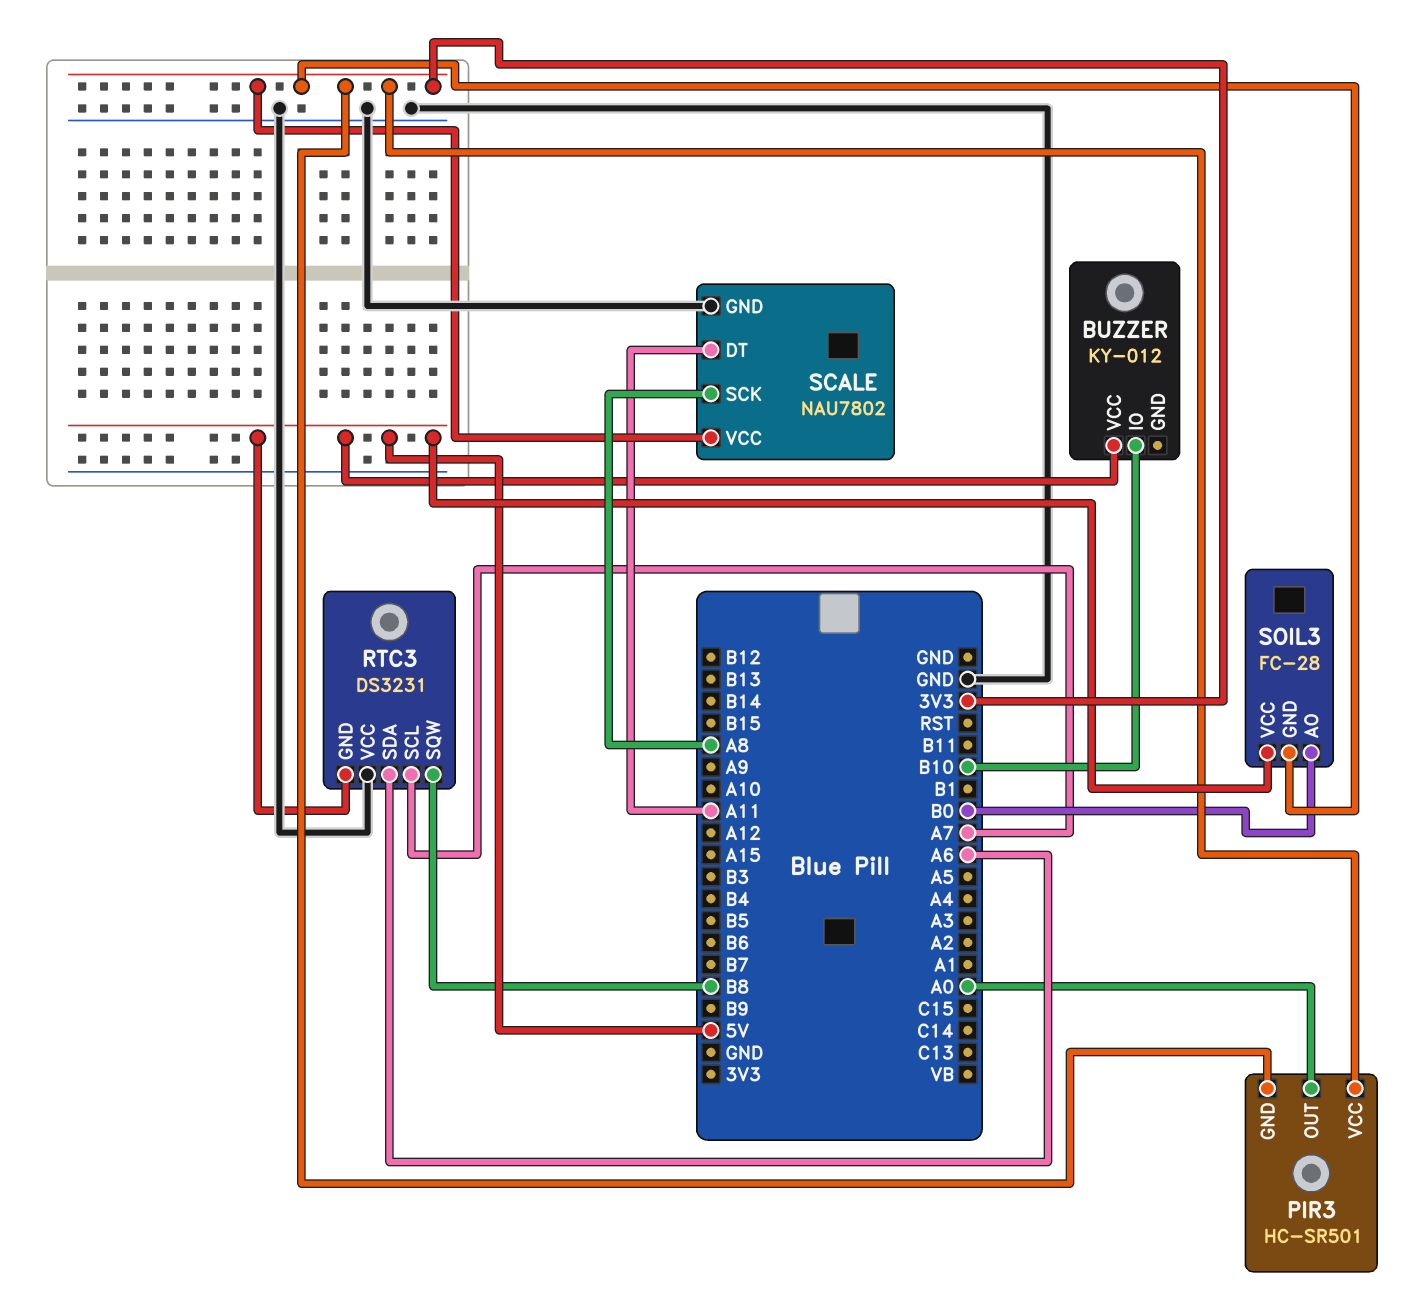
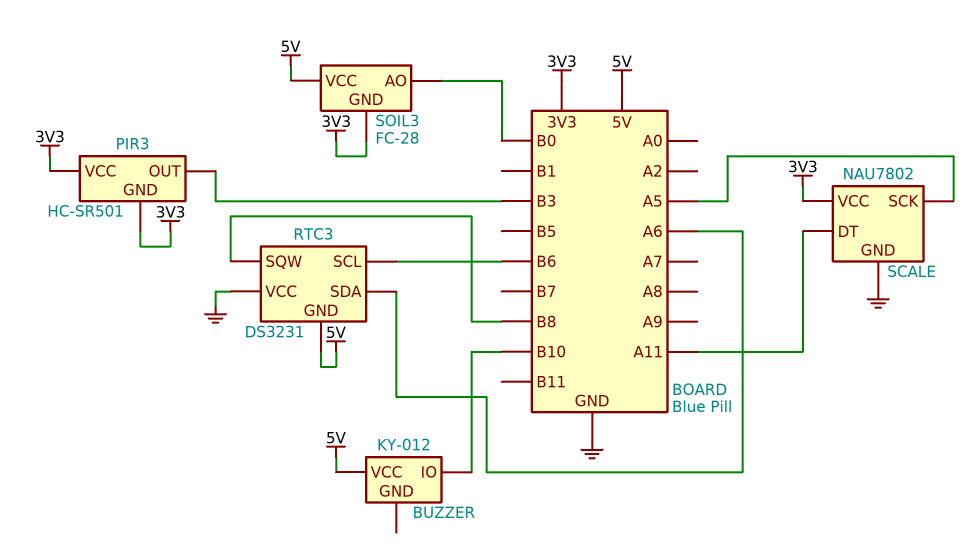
PIR3 pin OUT: A0 -> B3
RTC3 pin SCL: A7 -> B6
SCALE pin SCK: A8 -> A5

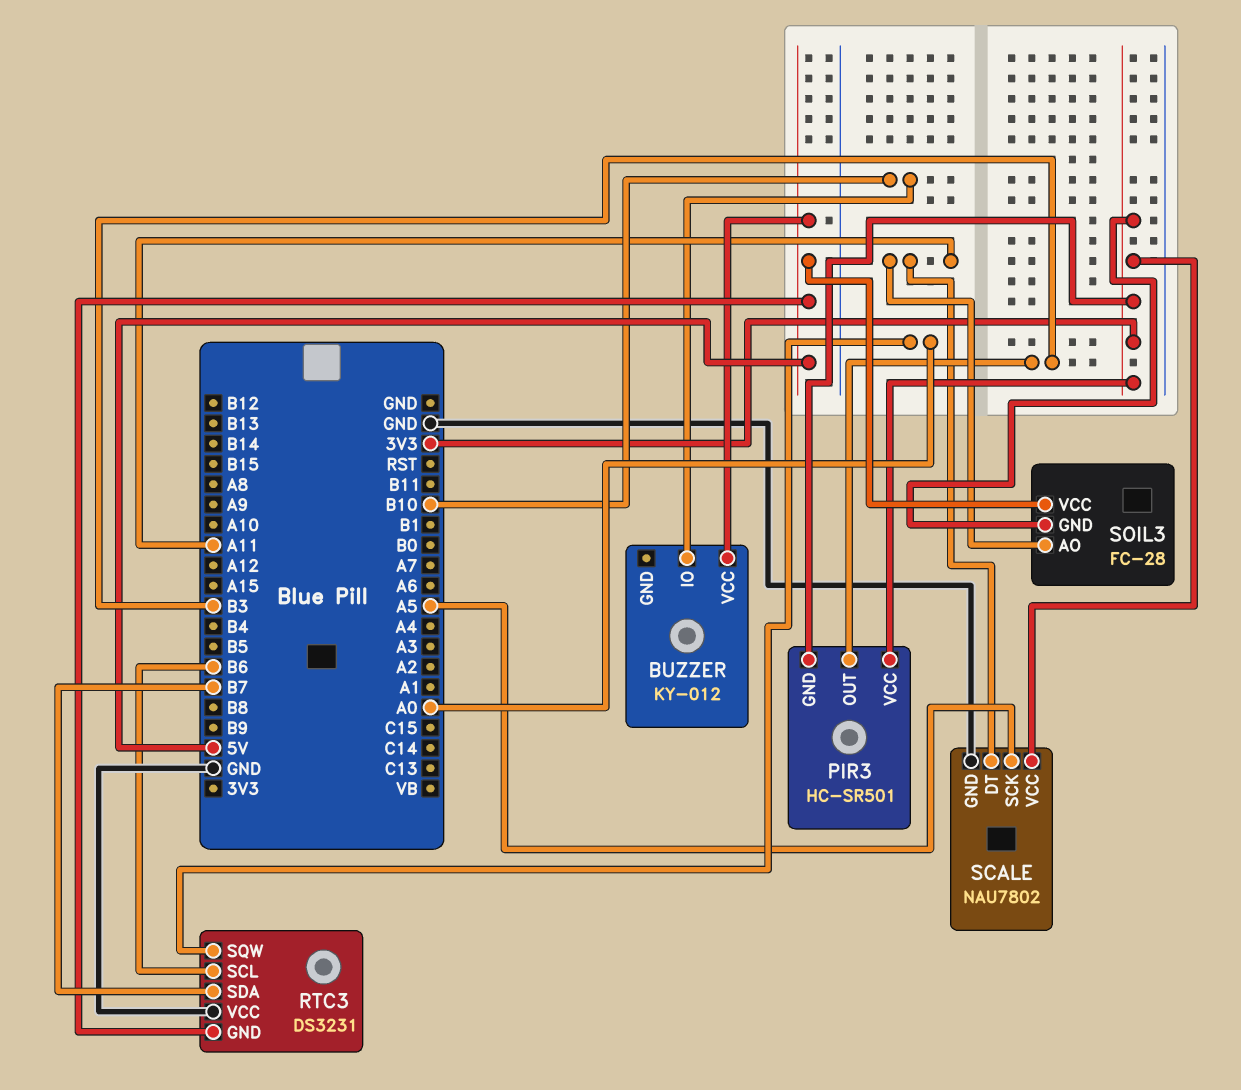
RTC3 pin SDA: A6 -> B7
RTC3 pin SQW: B8 -> A0
SOIL3 pin AO: B0 -> A11

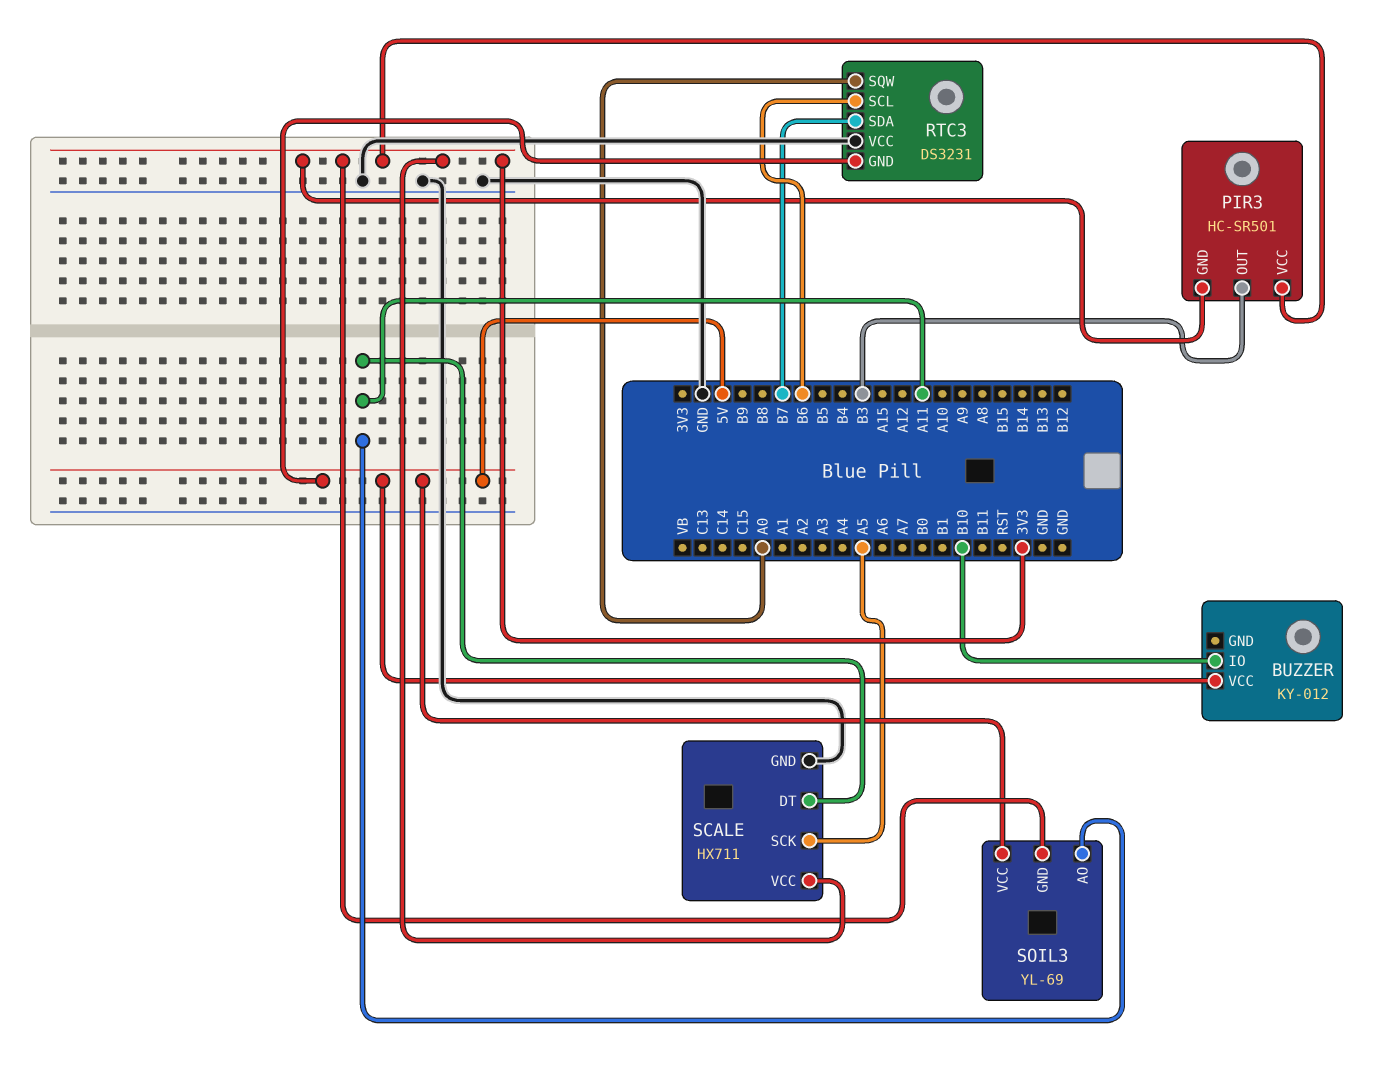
SCALE: NAU7802 -> HX711
SOIL3: FC-28 -> YL-69

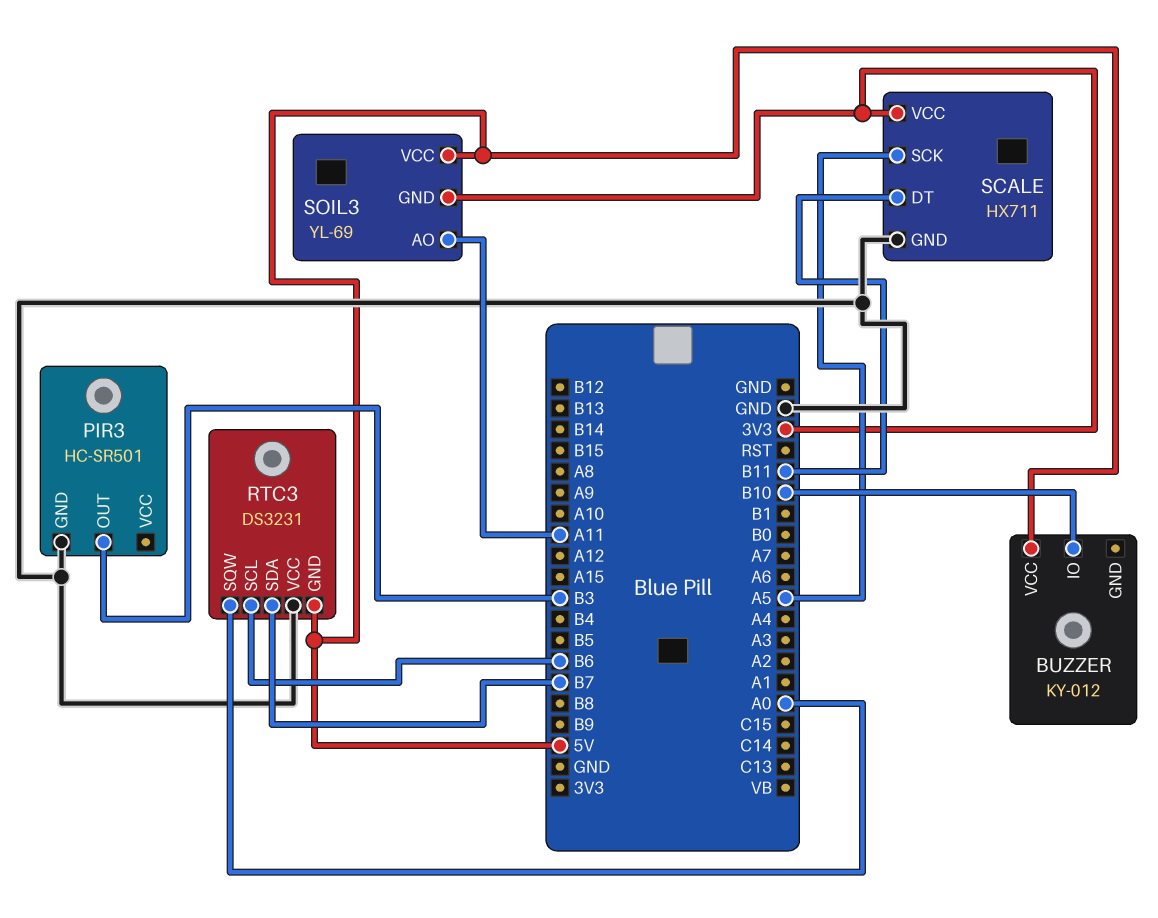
PIR3 pin GND: 3V3 -> GND
PIR3 pin VCC: 3V3 -> none
SCALE pin DT: A11 -> B11

